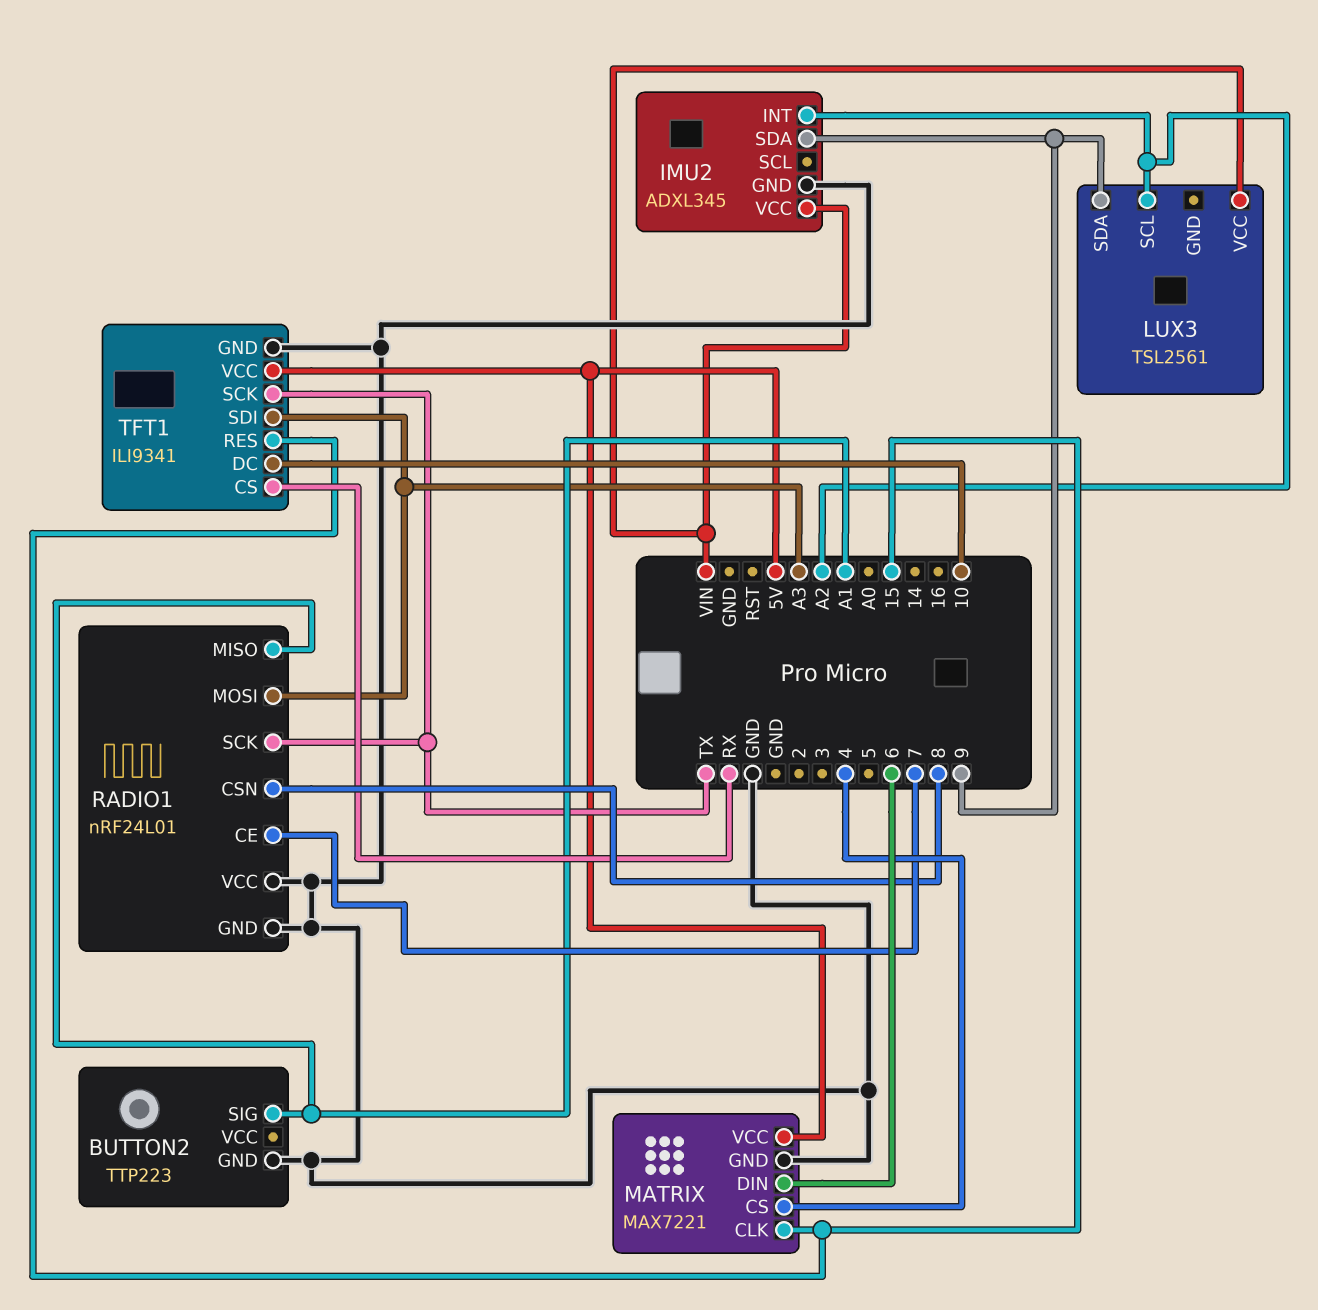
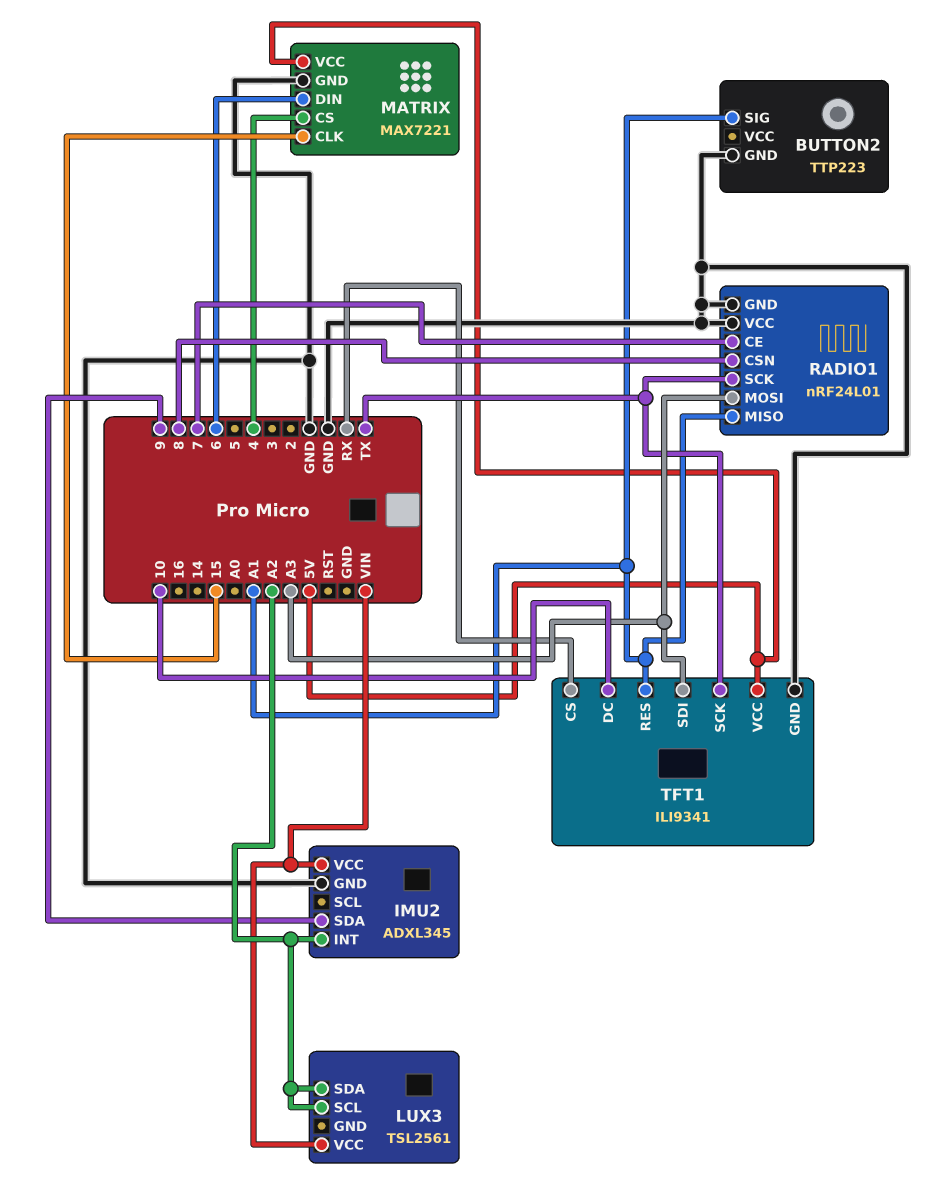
LUX3 pin SDA: 9 -> A2
TFT1 pin RES: 15 -> A1

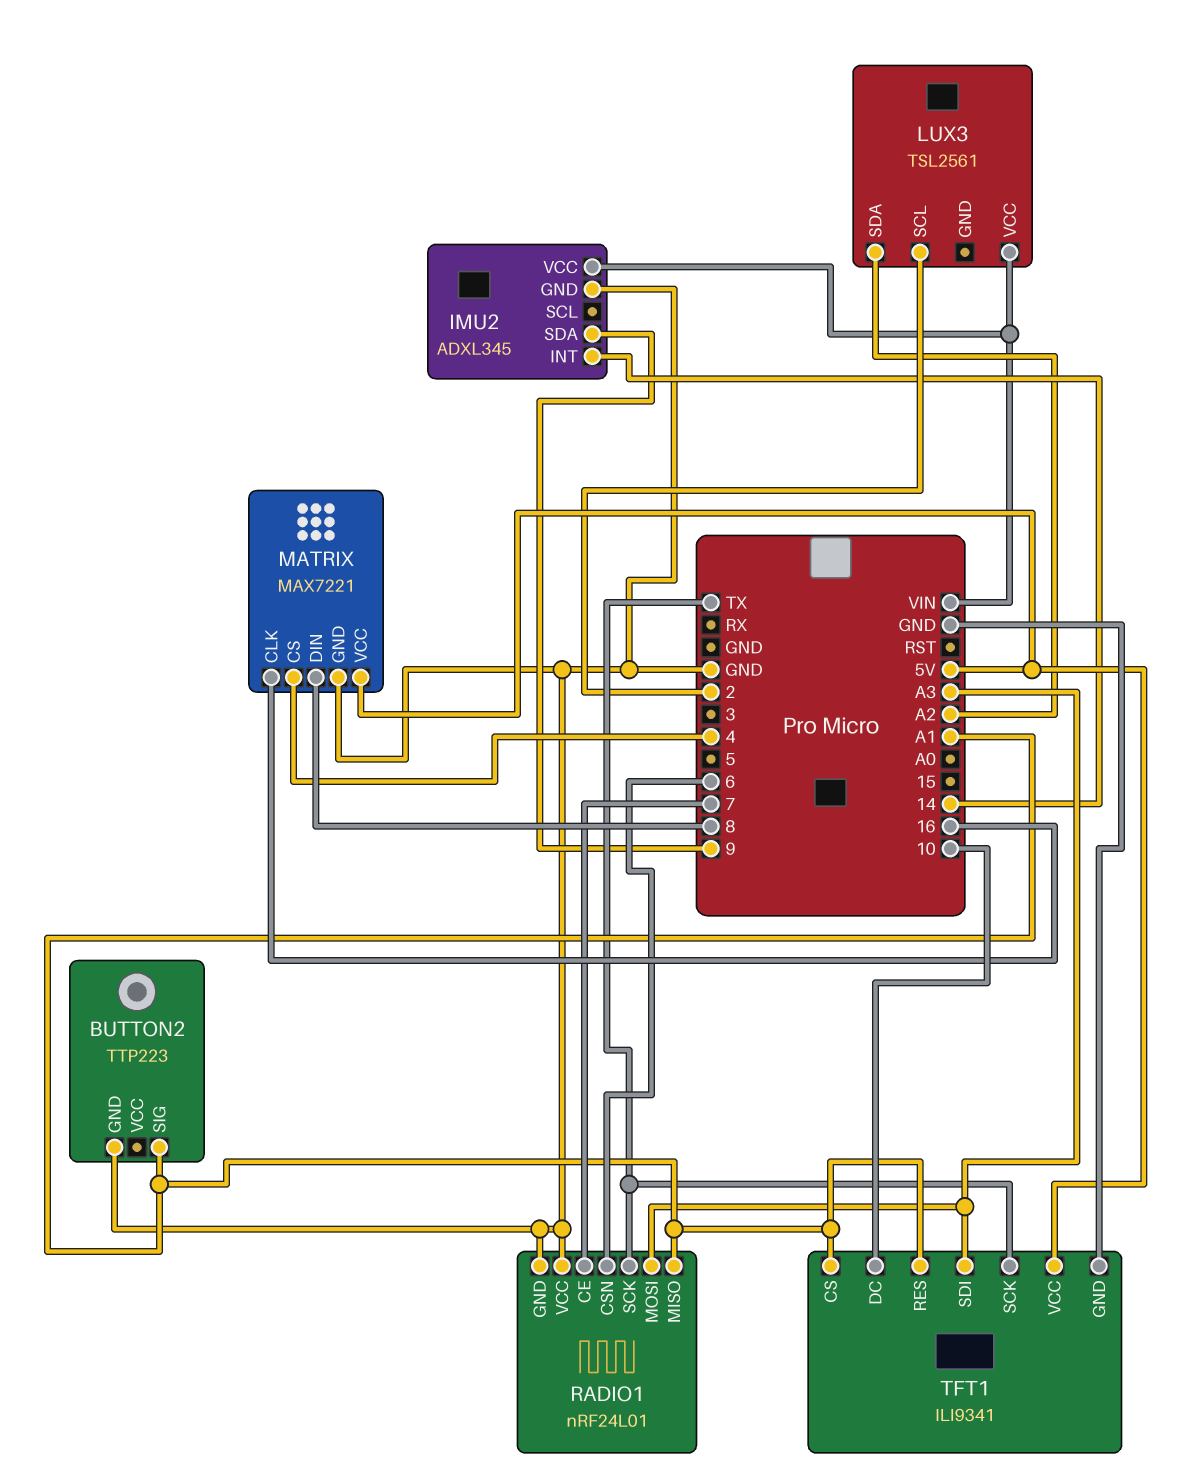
IMU2 pin INT: A2 -> 14
LUX3 pin SCL: A2 -> 2
MATRIX pin CLK: 15 -> 16
MATRIX pin DIN: 6 -> 8
RADIO1 pin CSN: 8 -> 6
TFT1 pin CS: RX -> A1

